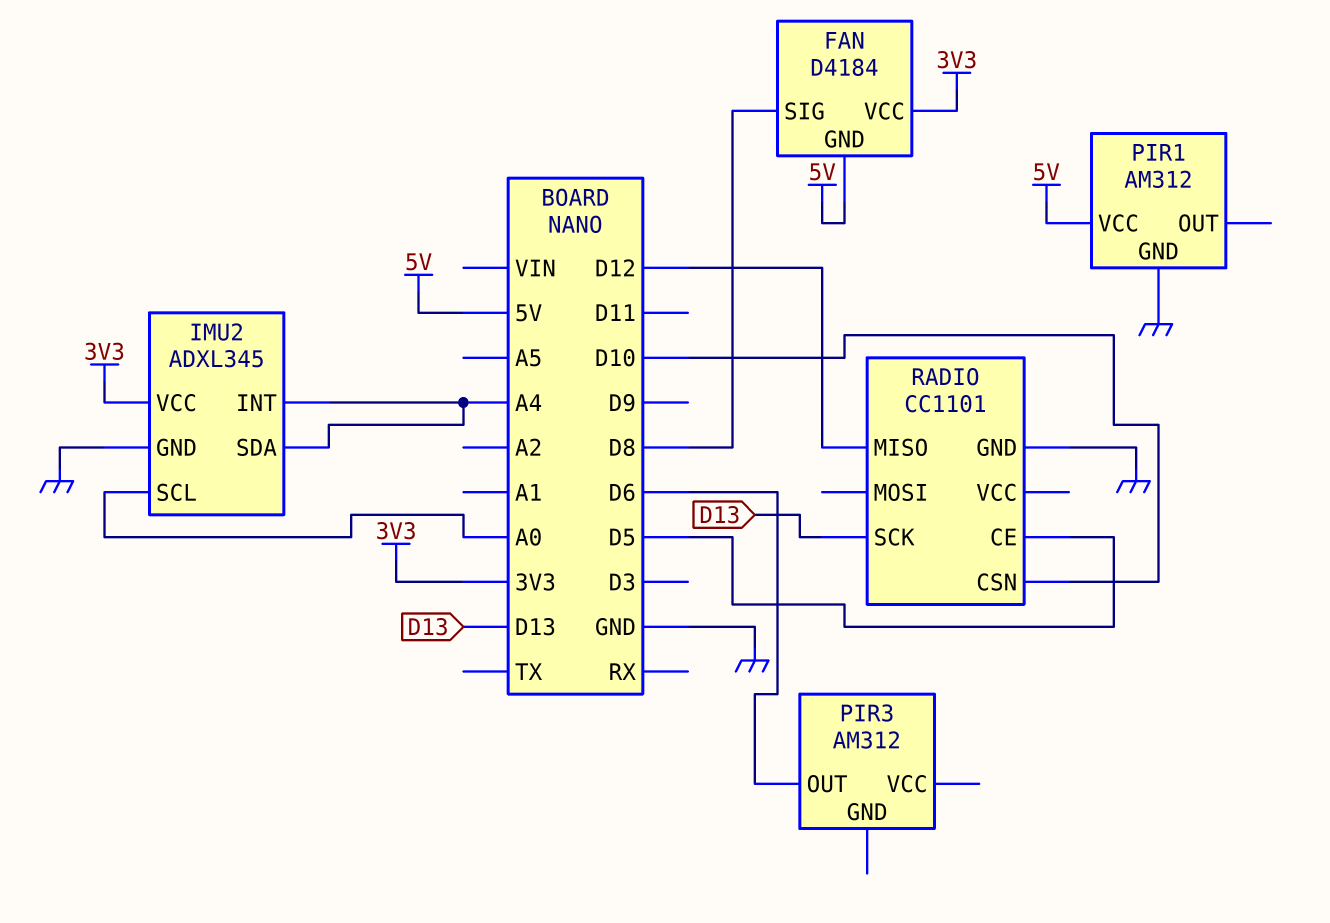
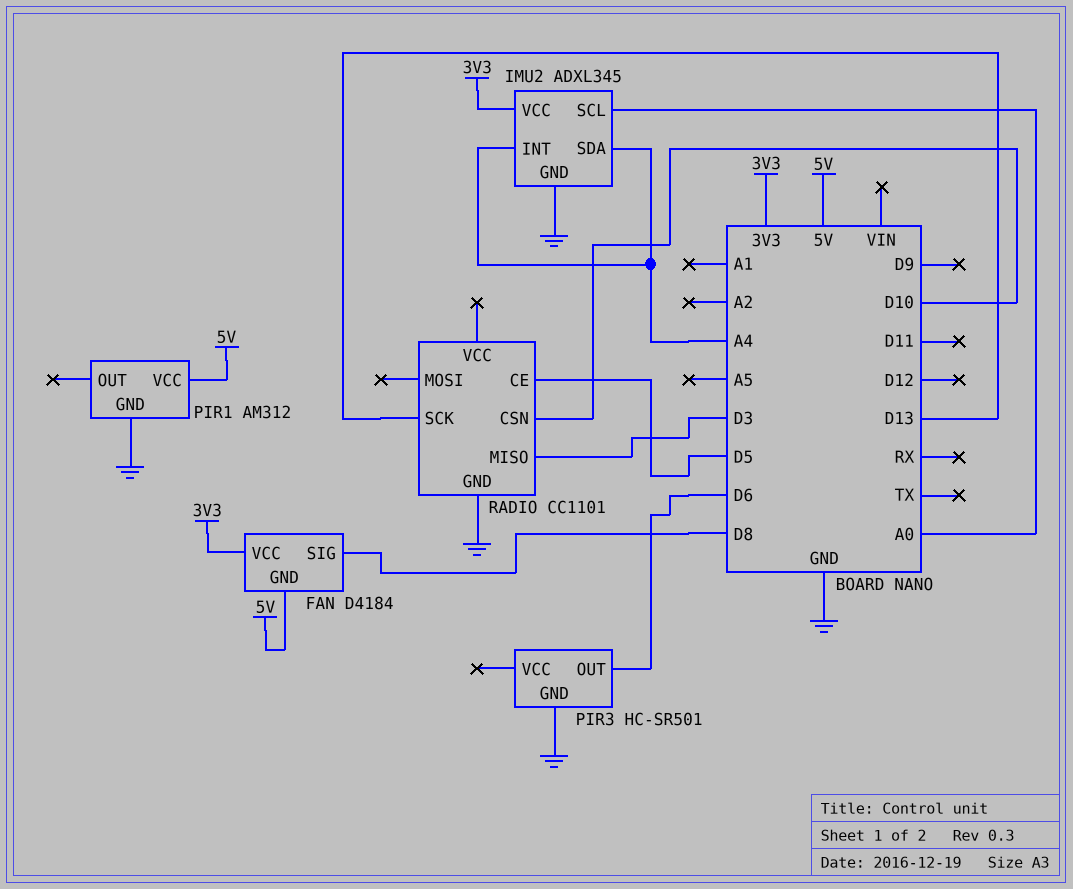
PIR3: AM312 -> HC-SR501
PIR3 pin GND: none -> GND
RADIO pin MISO: D12 -> D3

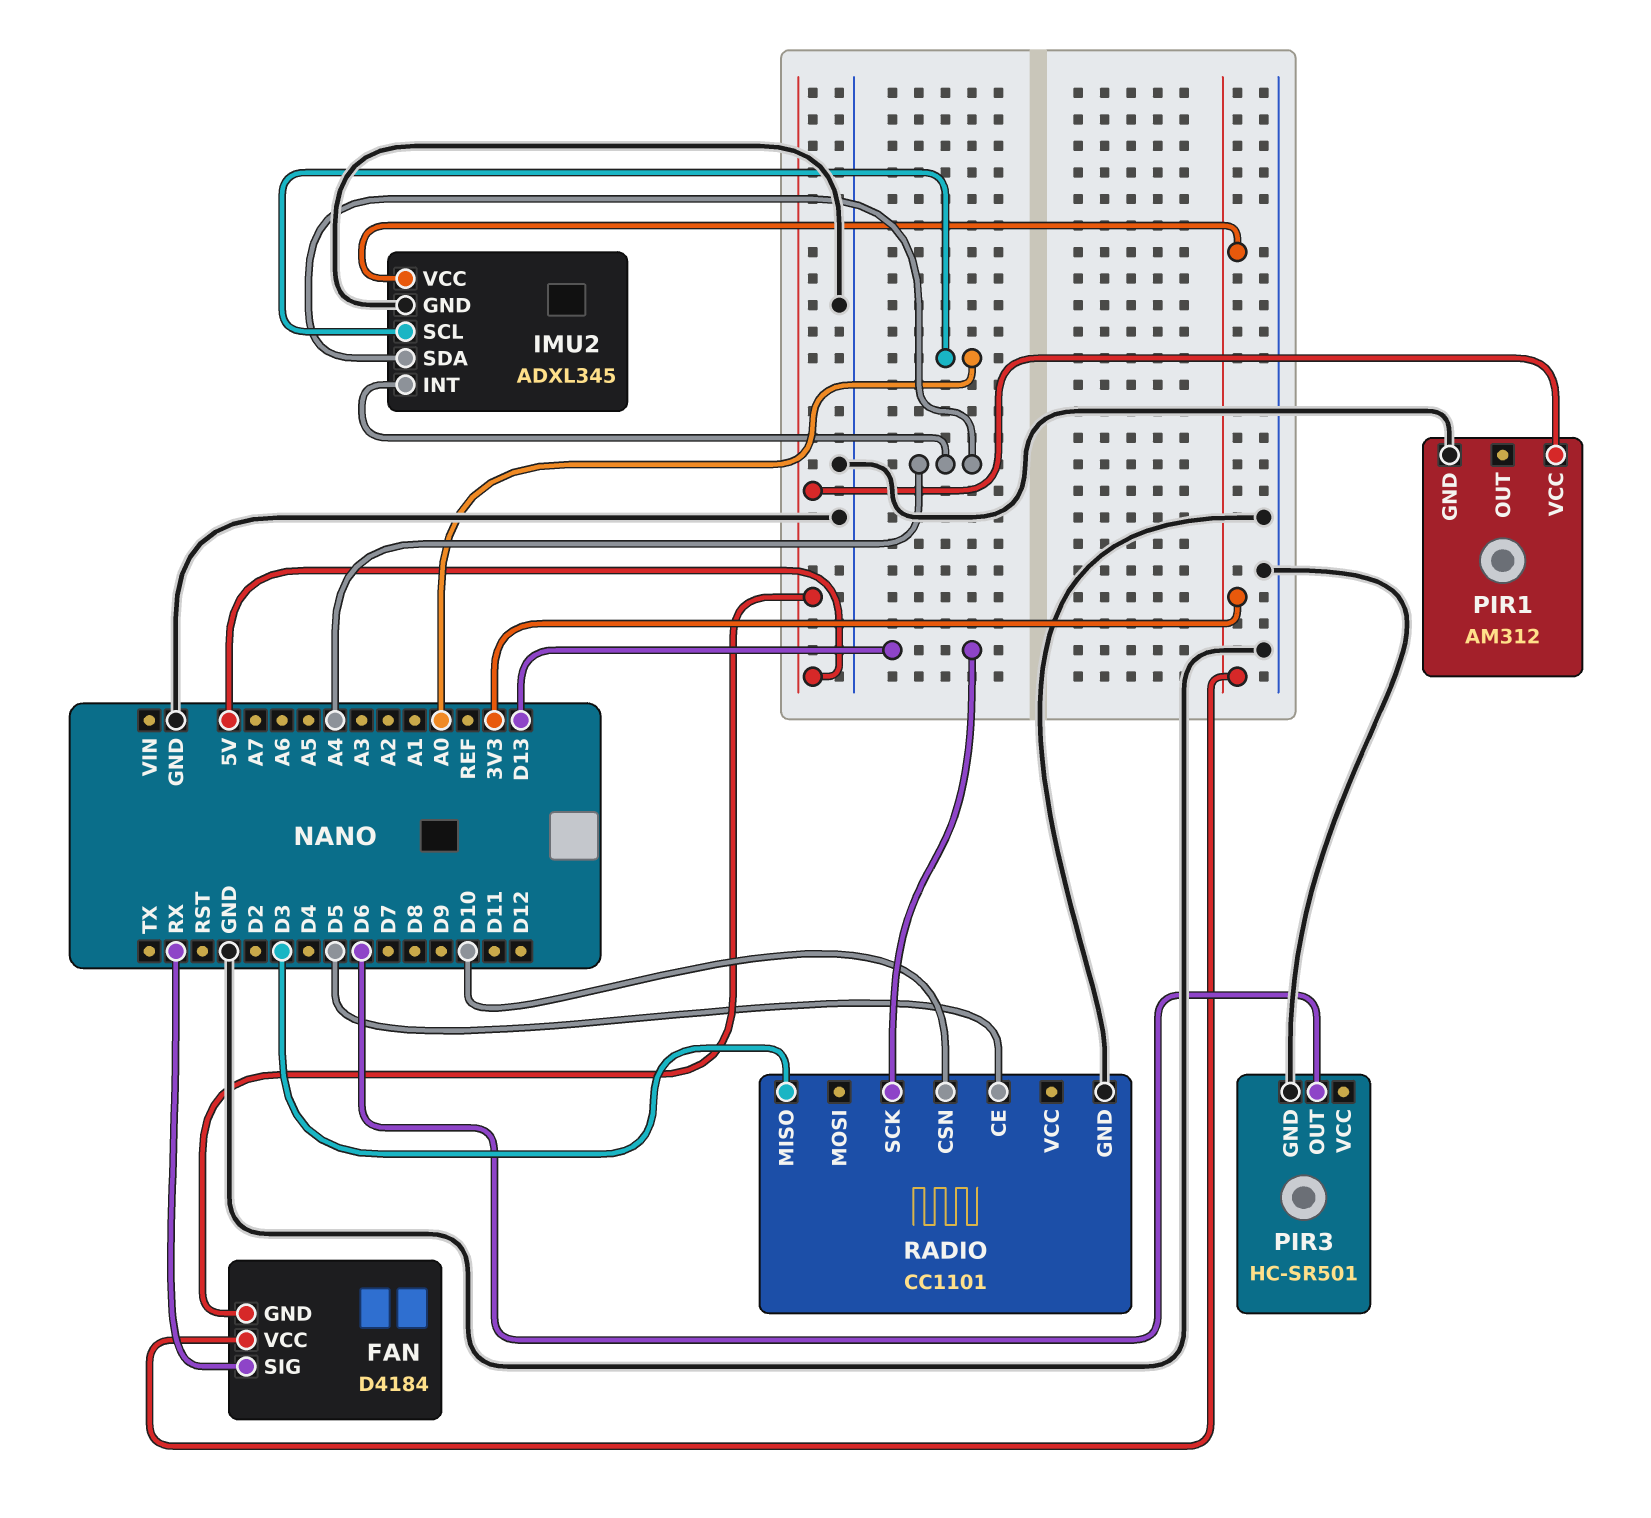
FAN pin SIG: D8 -> RX

